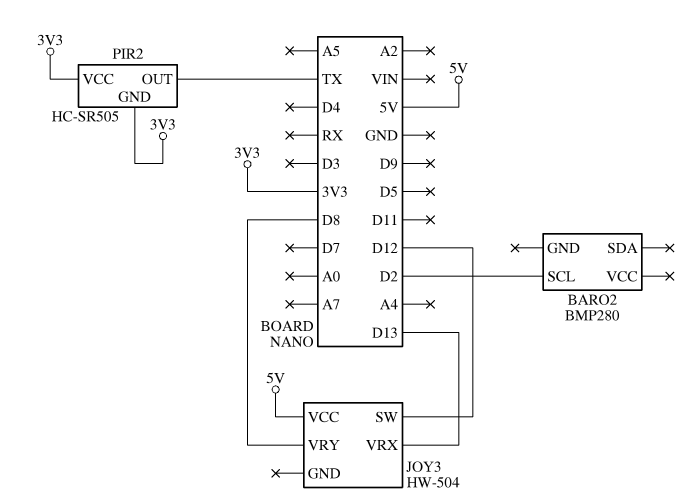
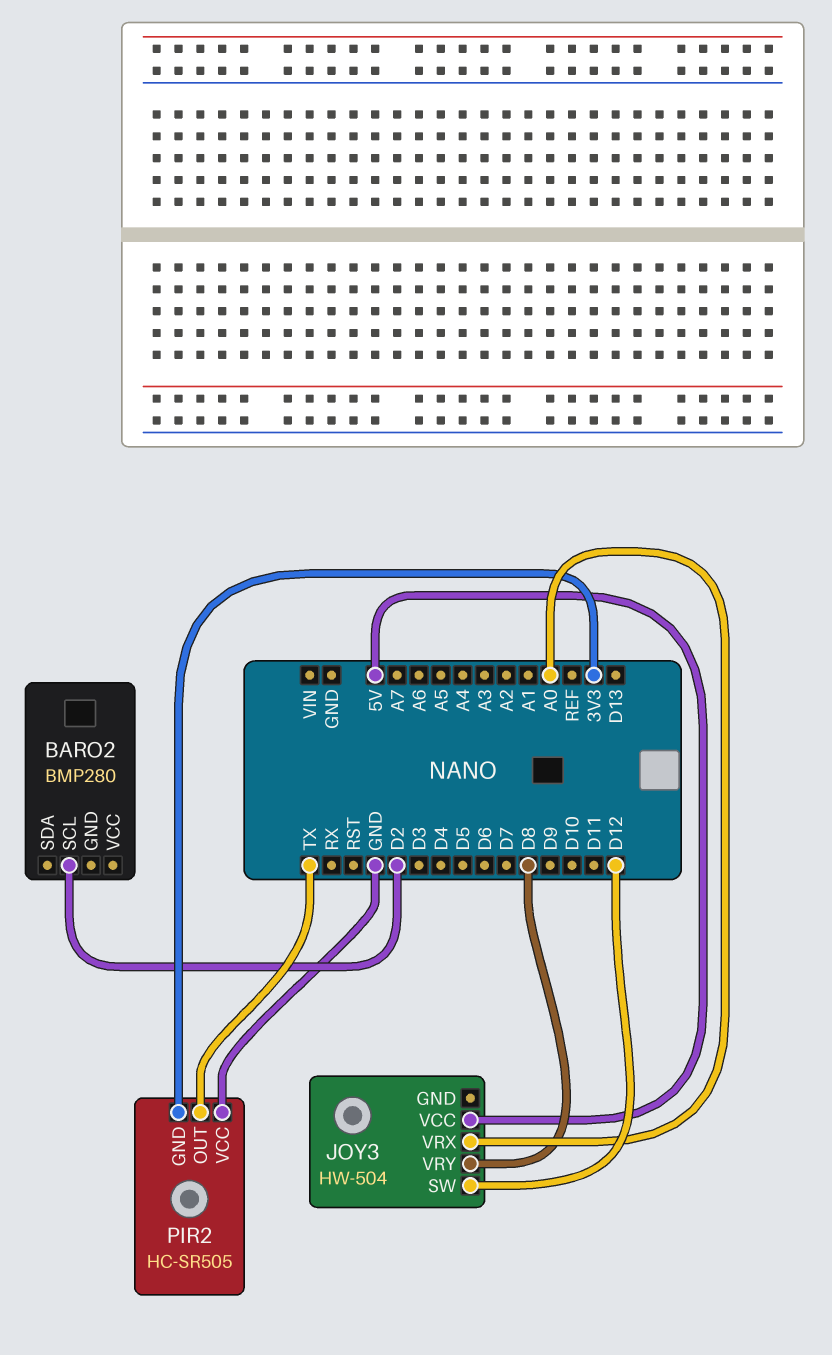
JOY3 pin VRX: D13 -> A0
PIR2 pin VCC: 3V3 -> GND

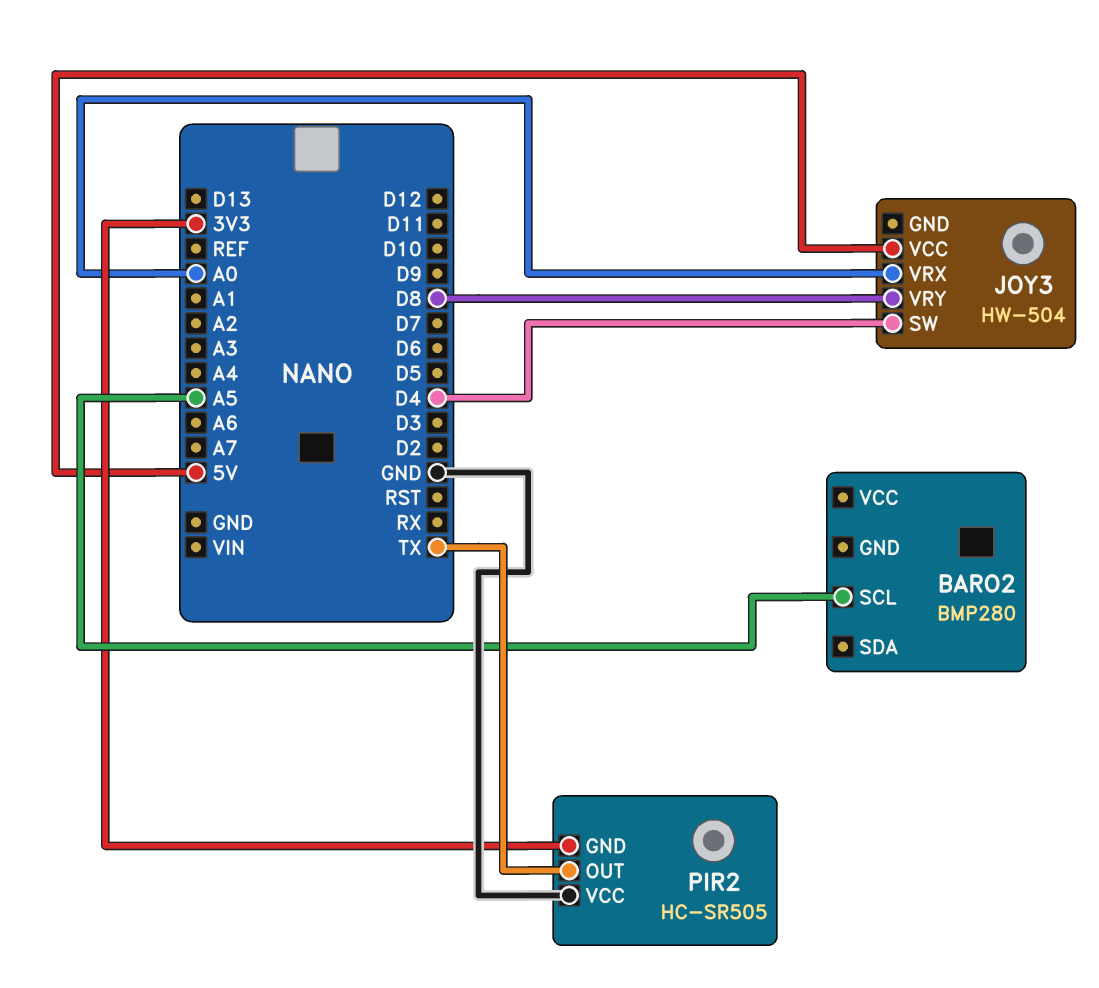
BARO2 pin SCL: D2 -> A5
JOY3 pin SW: D12 -> D4

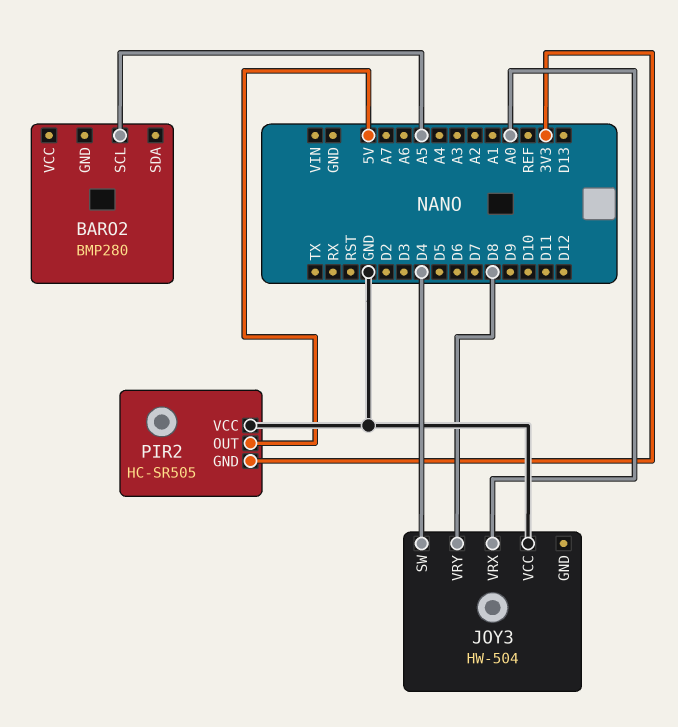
JOY3 pin VCC: 5V -> GND
PIR2 pin OUT: TX -> 5V

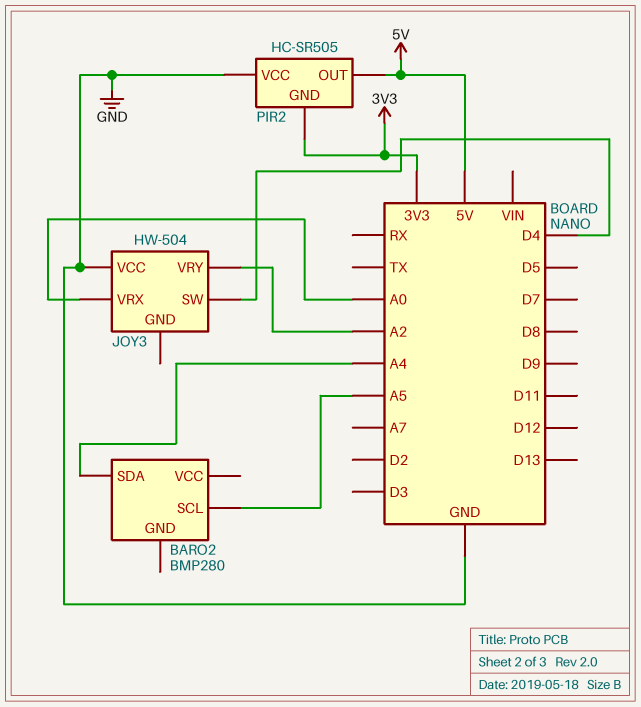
BARO2 pin SDA: none -> A4
JOY3 pin VRY: D8 -> A2

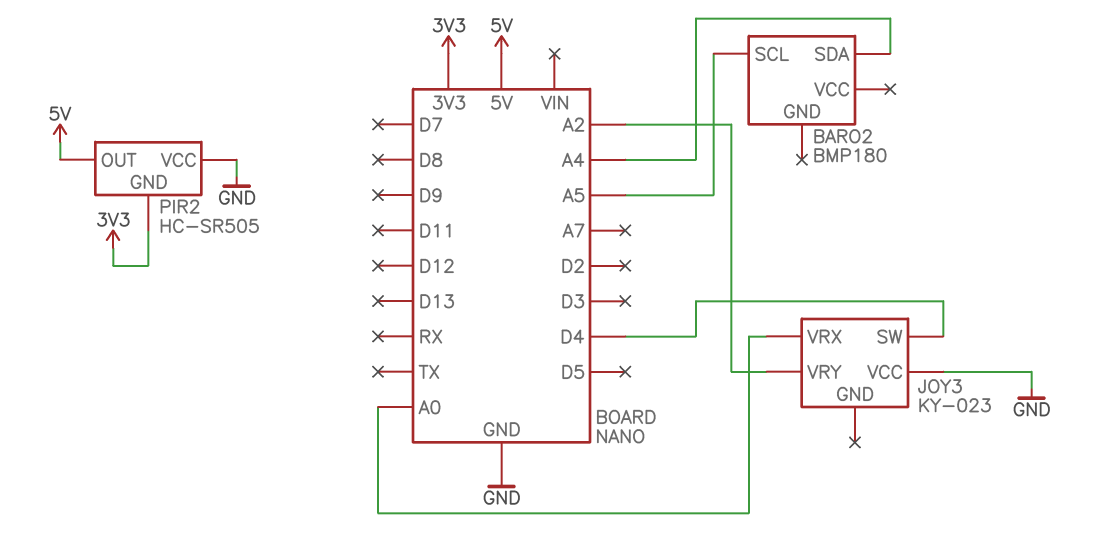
BARO2: BMP280 -> BMP180
JOY3: HW-504 -> KY-023

